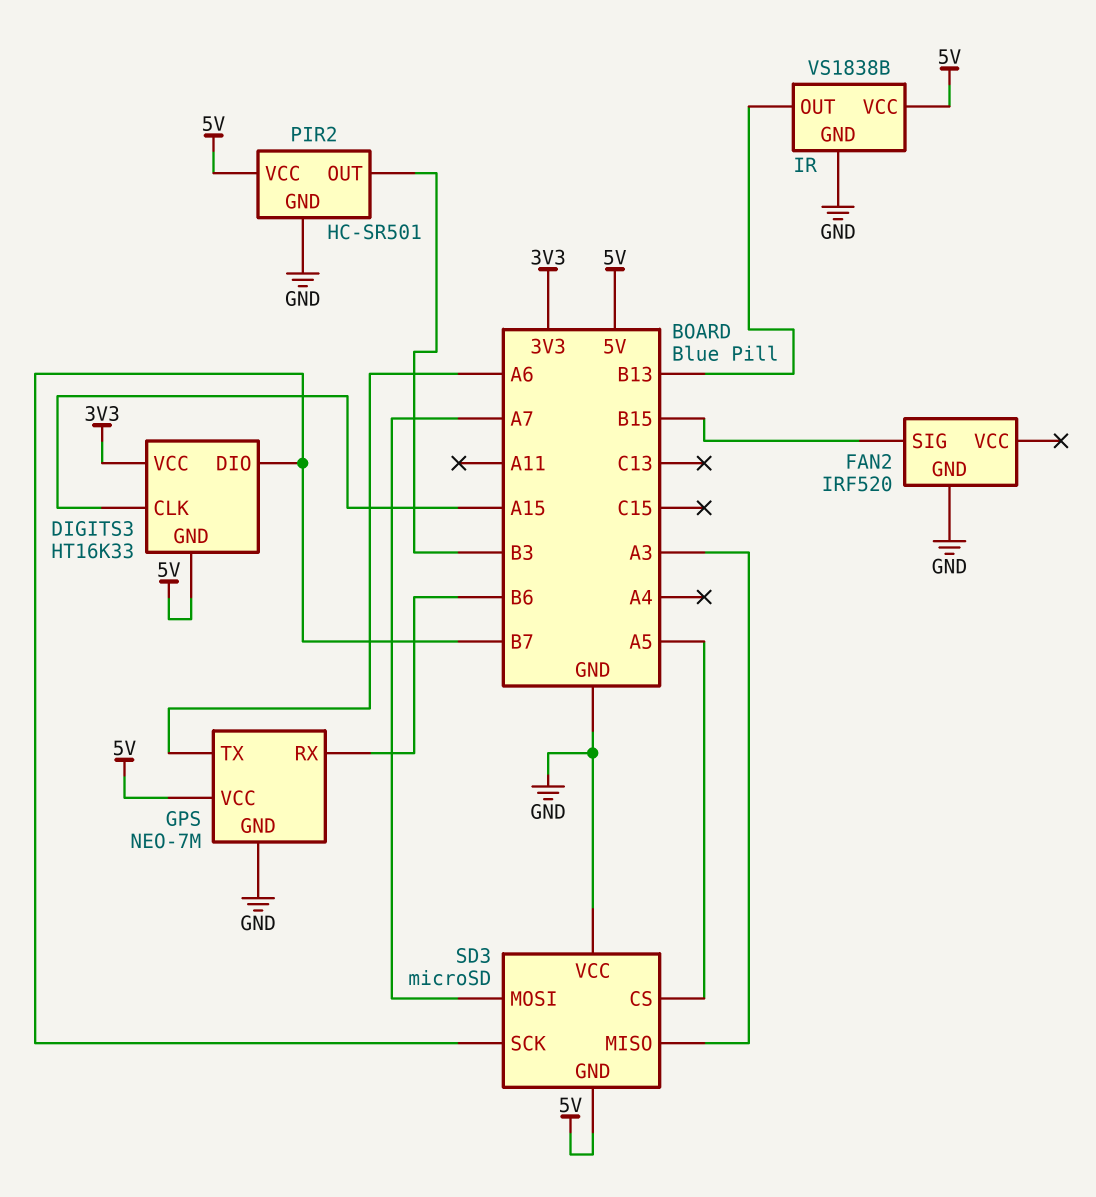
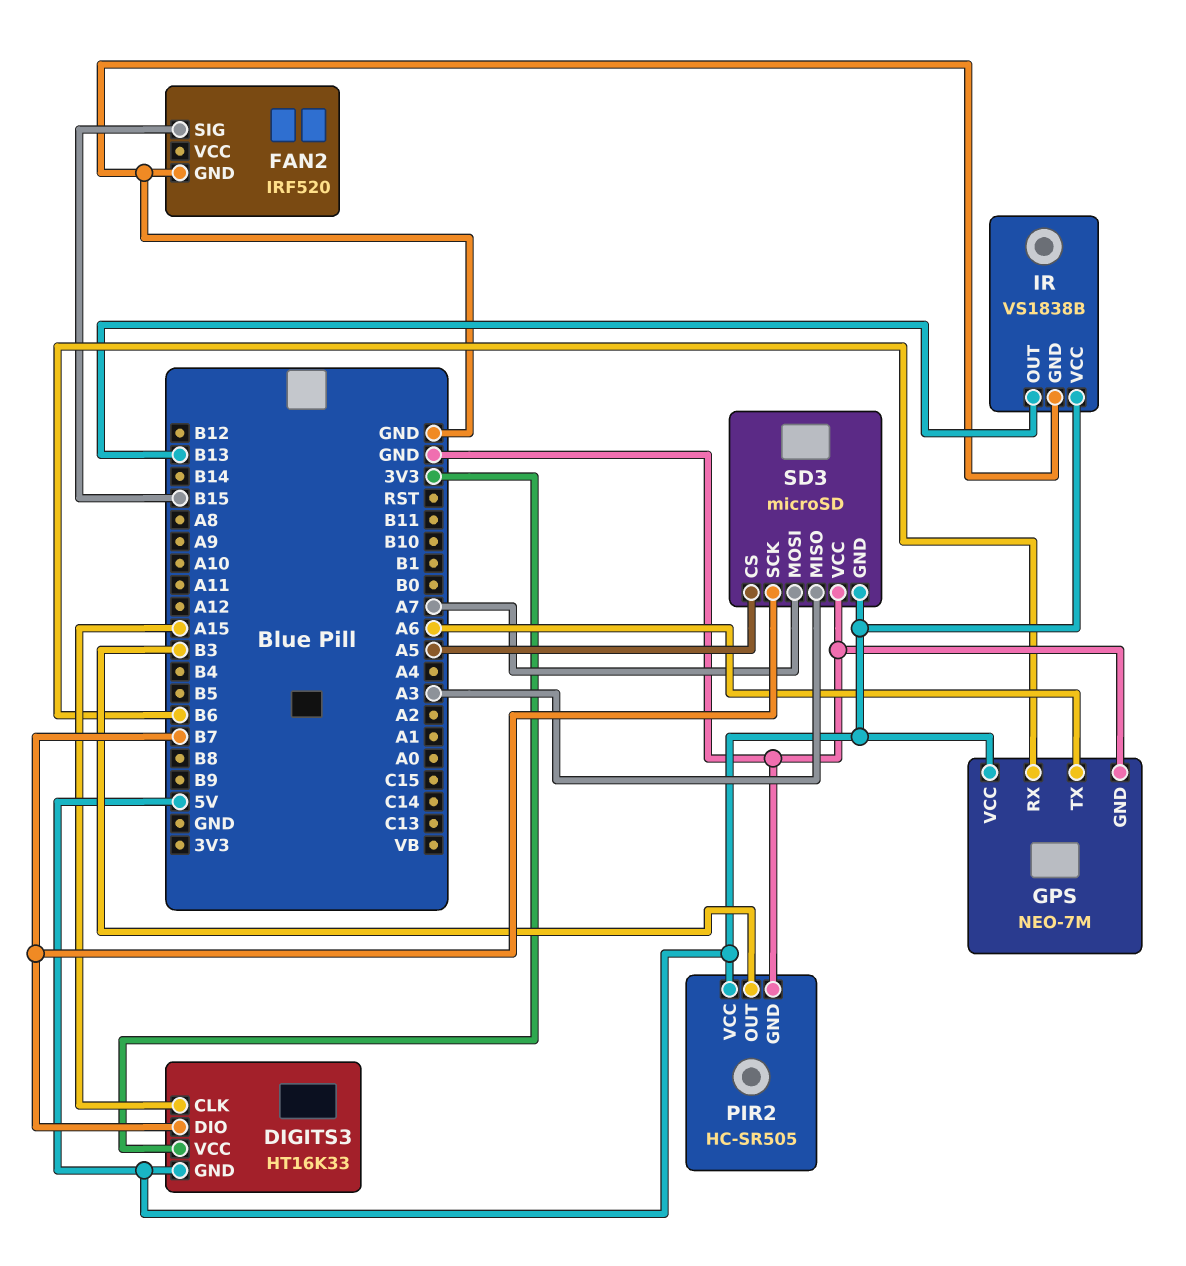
PIR2: HC-SR501 -> HC-SR505

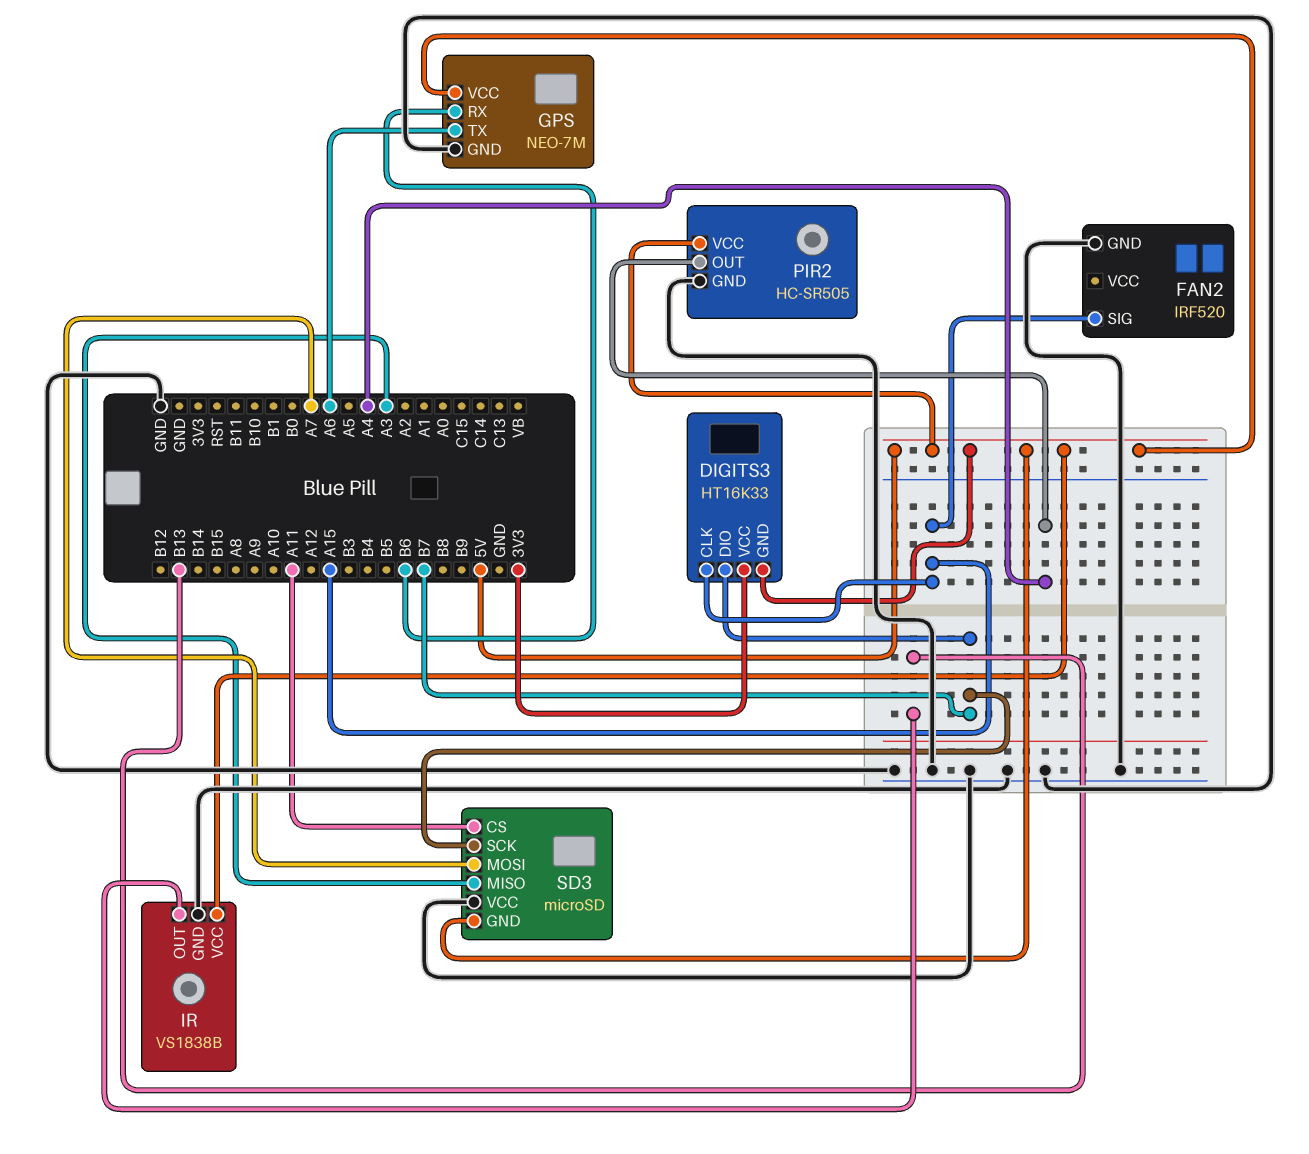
FAN2 pin SIG: B15 -> A15
PIR2 pin OUT: B3 -> A4
SD3 pin CS: A5 -> A11

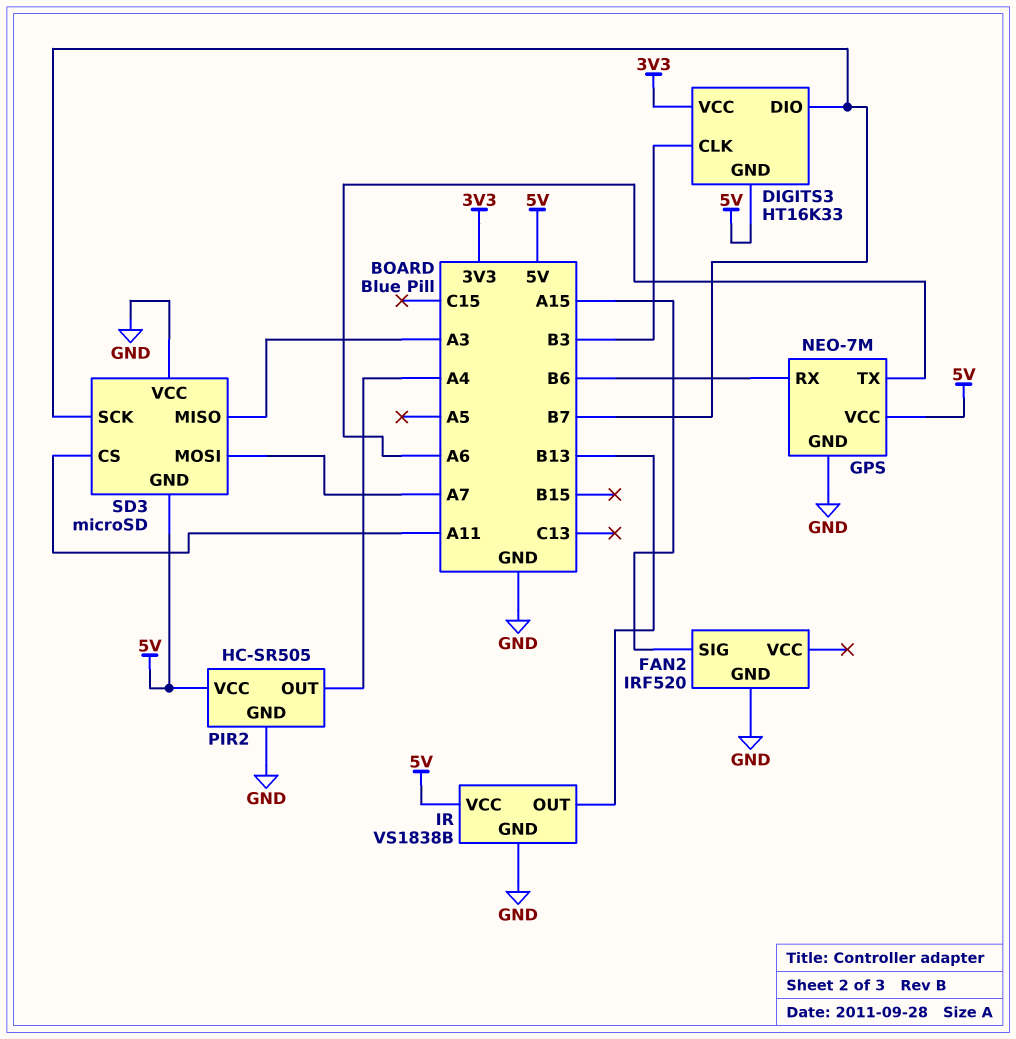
DIGITS3 pin CLK: A15 -> B3

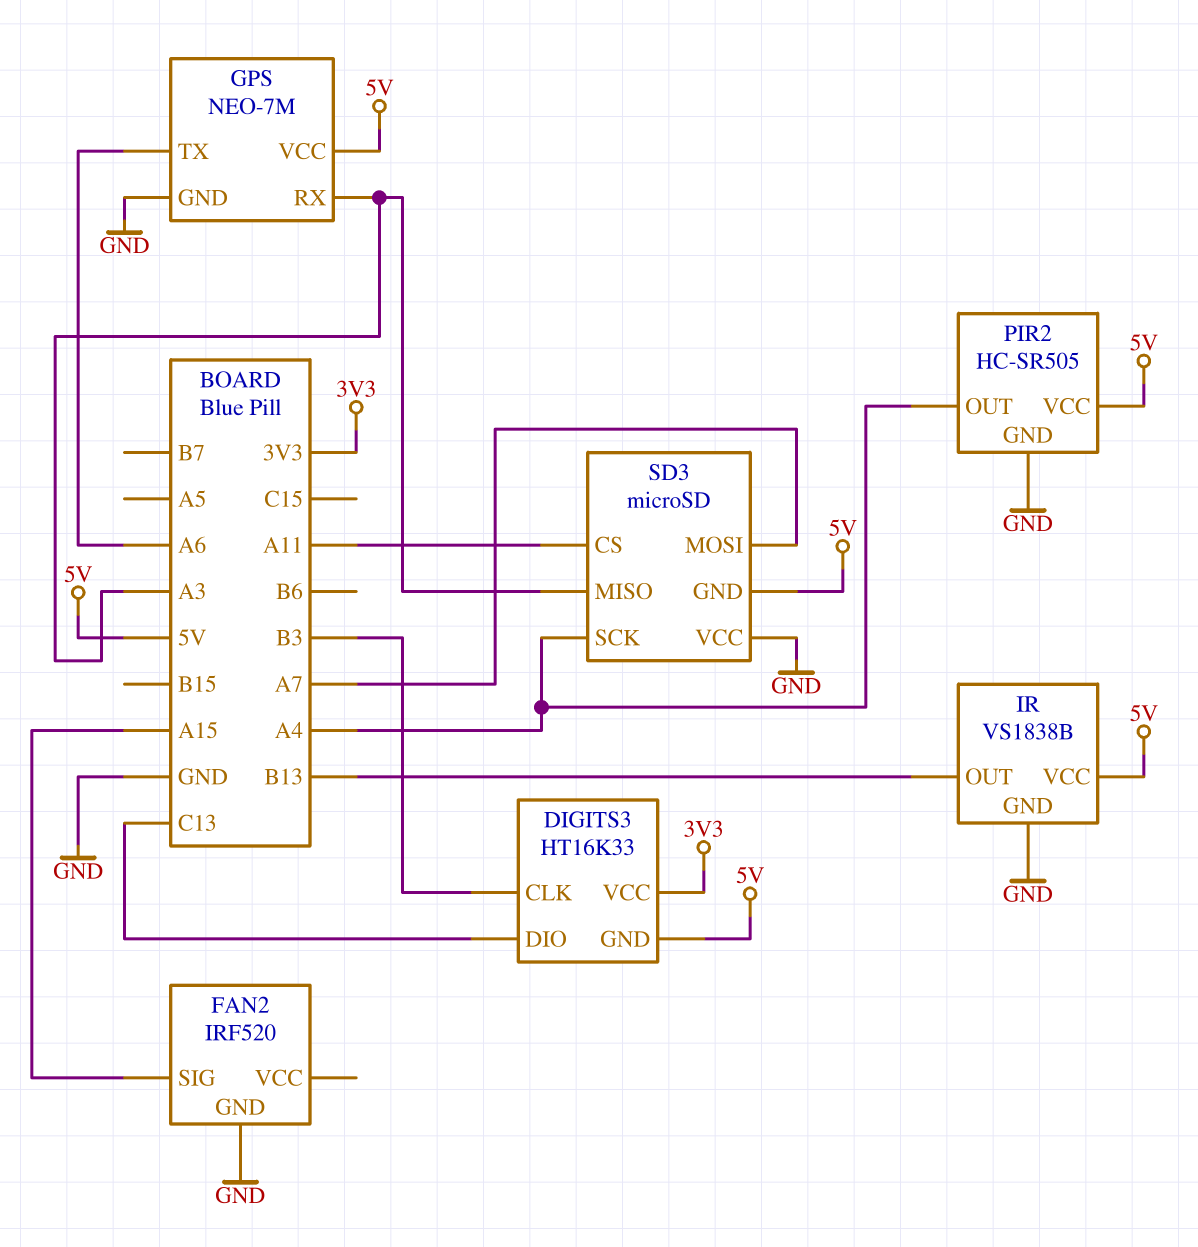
DIGITS3 pin DIO: B7 -> C13
GPS pin RX: B6 -> A3
SD3 pin SCK: B7 -> A4

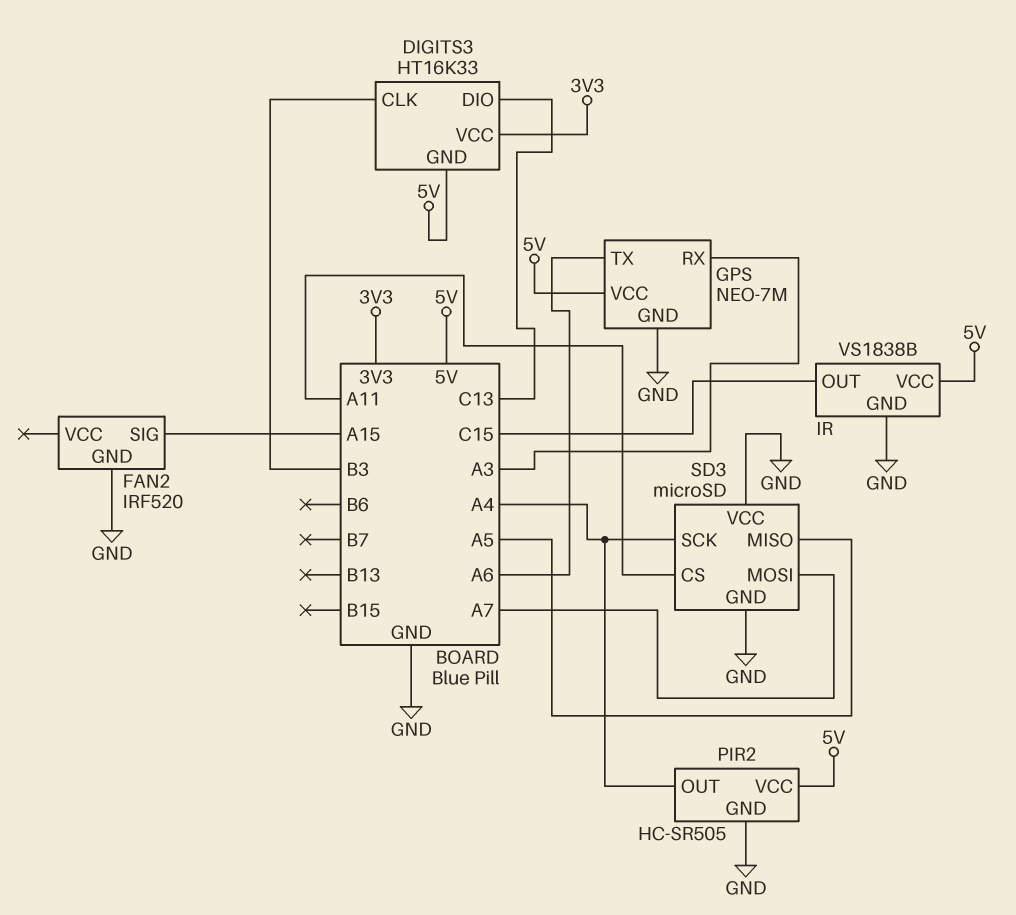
IR pin OUT: B13 -> C15
SD3 pin GND: 5V -> GND
SD3 pin MISO: A3 -> A5

